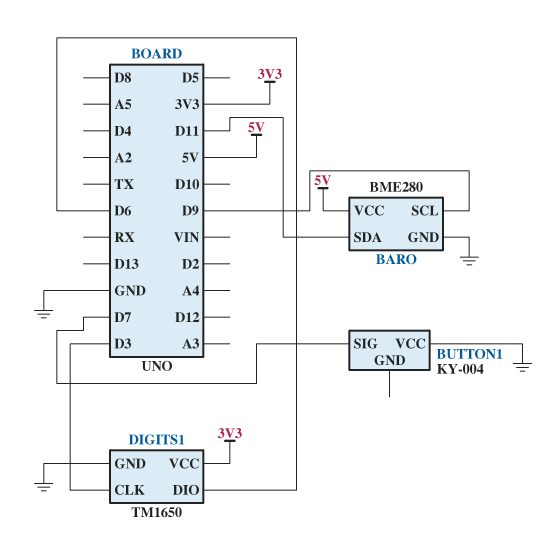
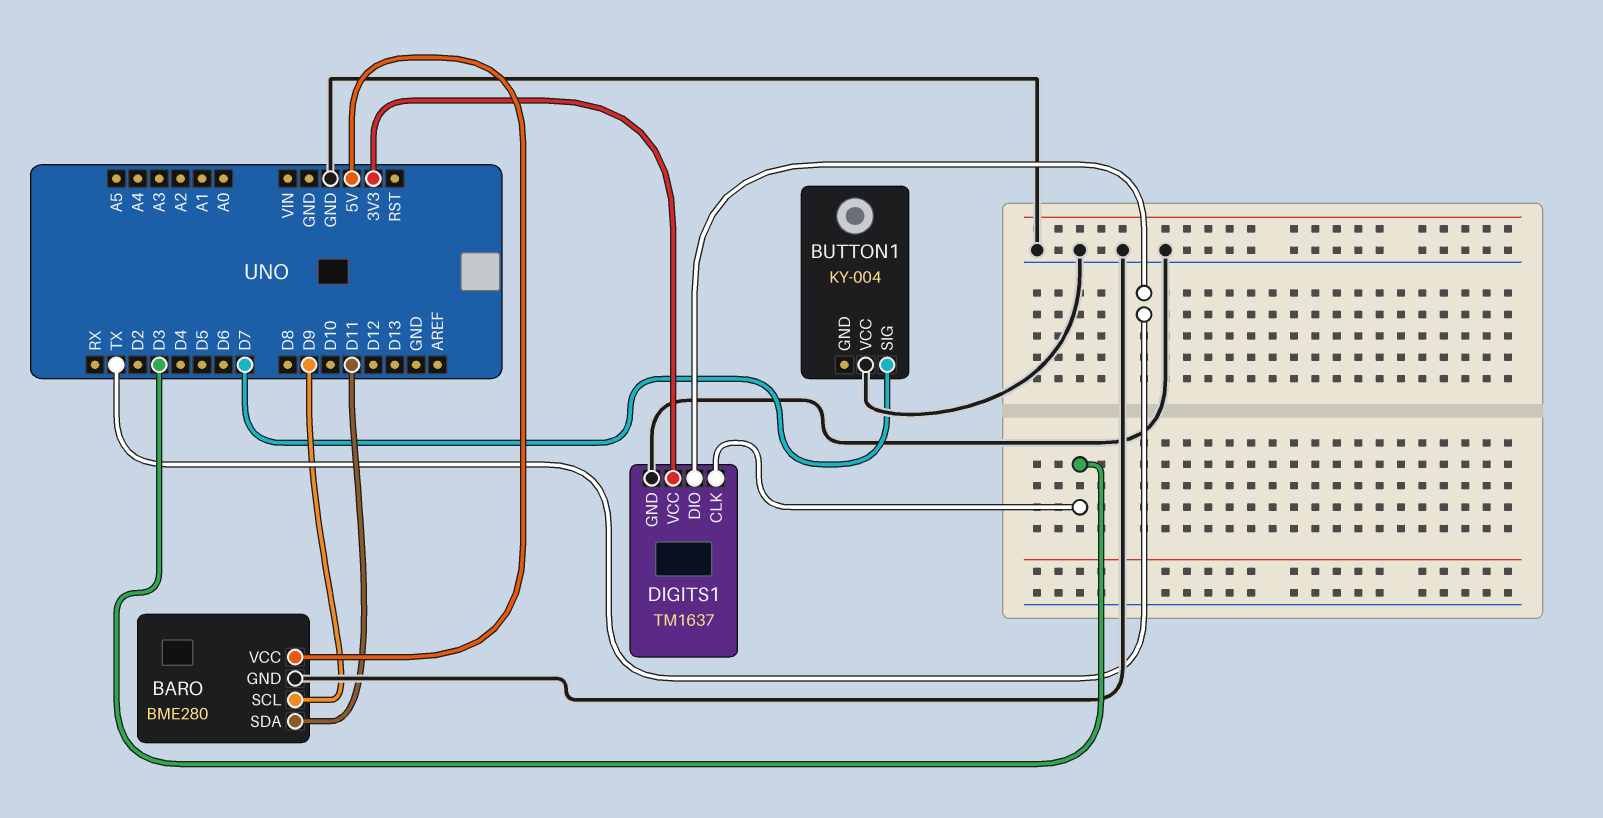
DIGITS1: TM1650 -> TM1637
DIGITS1 pin DIO: D6 -> TX

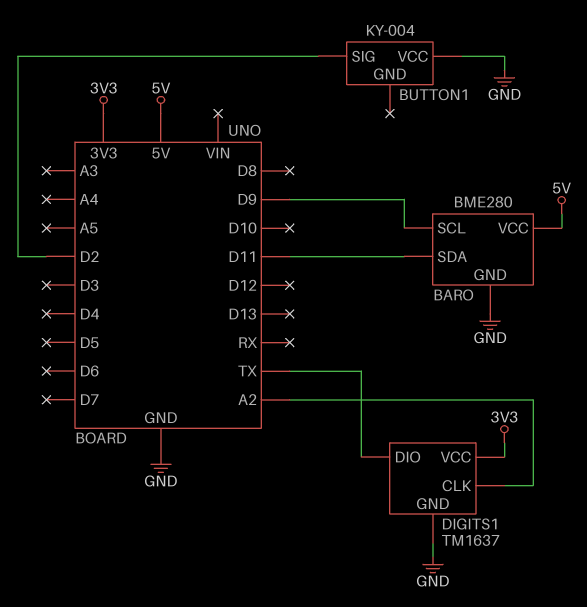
BUTTON1 pin SIG: D7 -> D2
DIGITS1 pin CLK: D3 -> A2

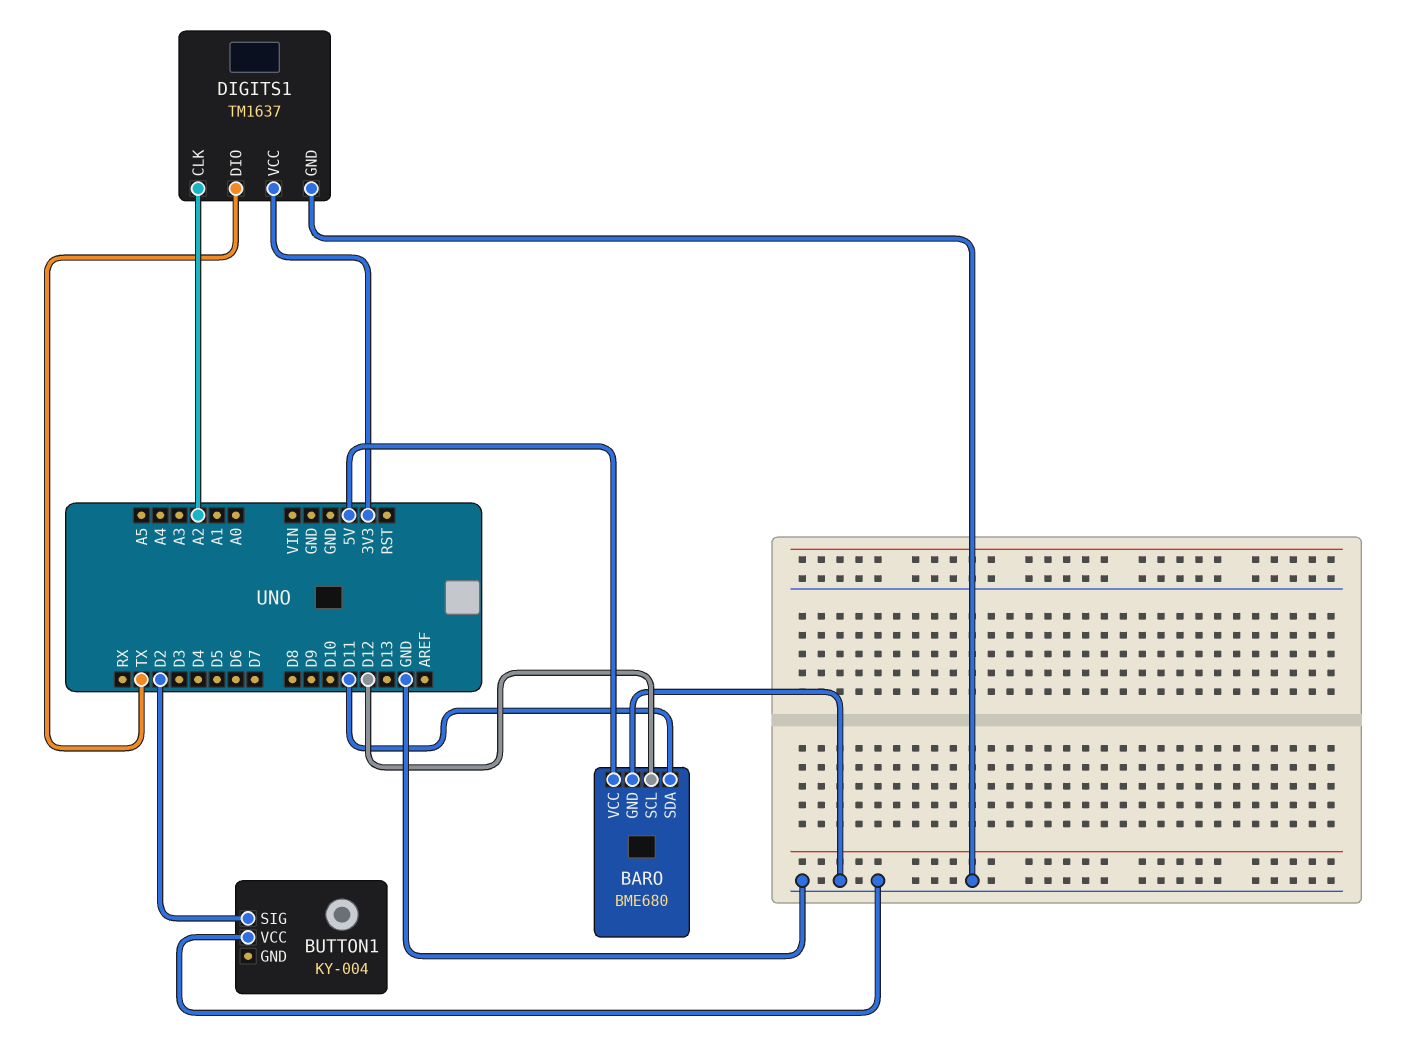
BARO: BME280 -> BME680
BARO pin SCL: D9 -> D12

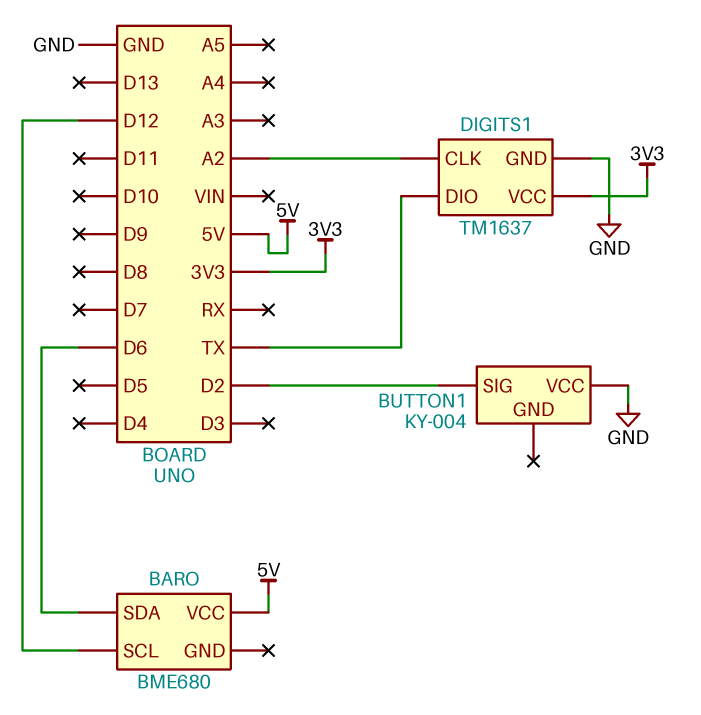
BARO pin GND: GND -> none
BARO pin SDA: D11 -> D6

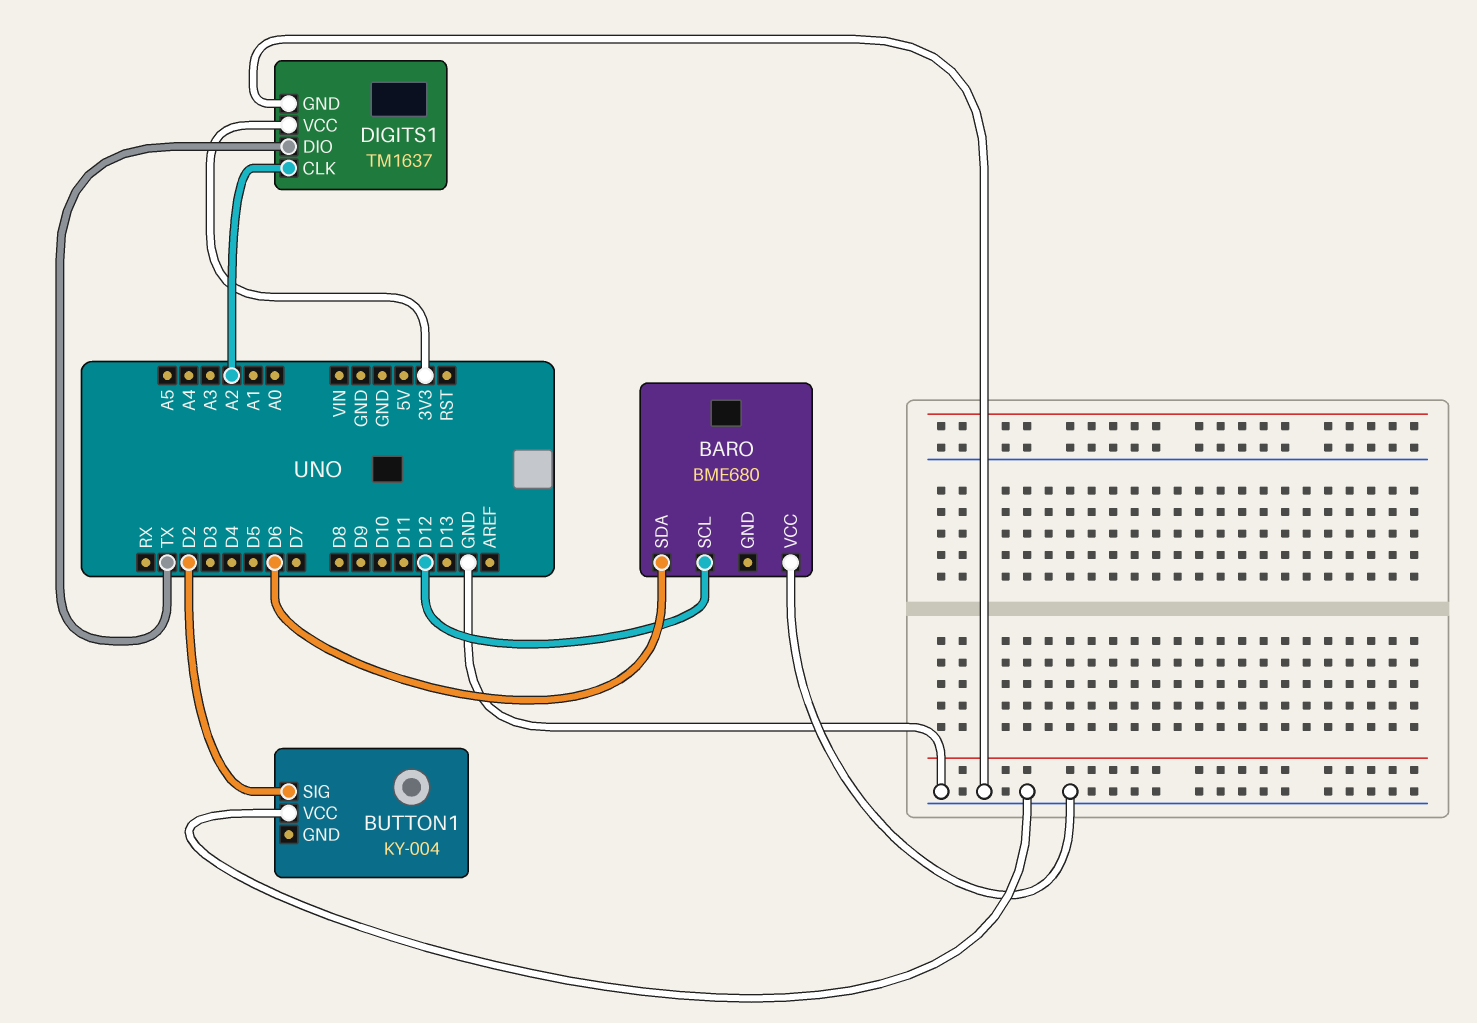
BARO pin VCC: 5V -> GND

